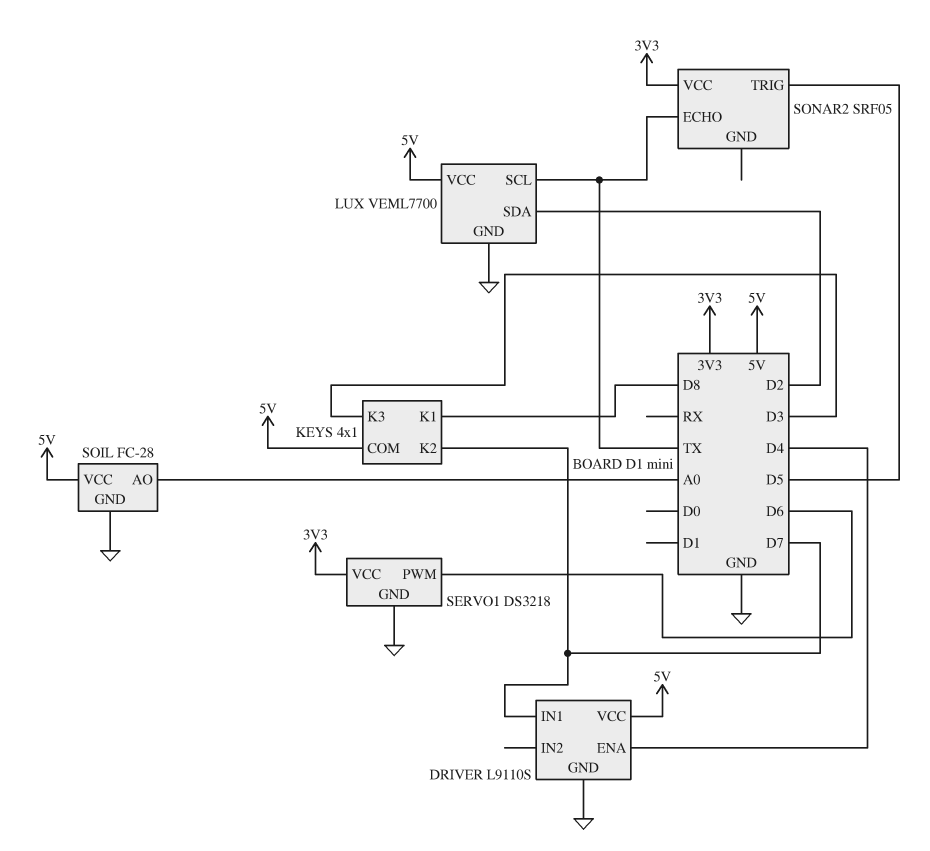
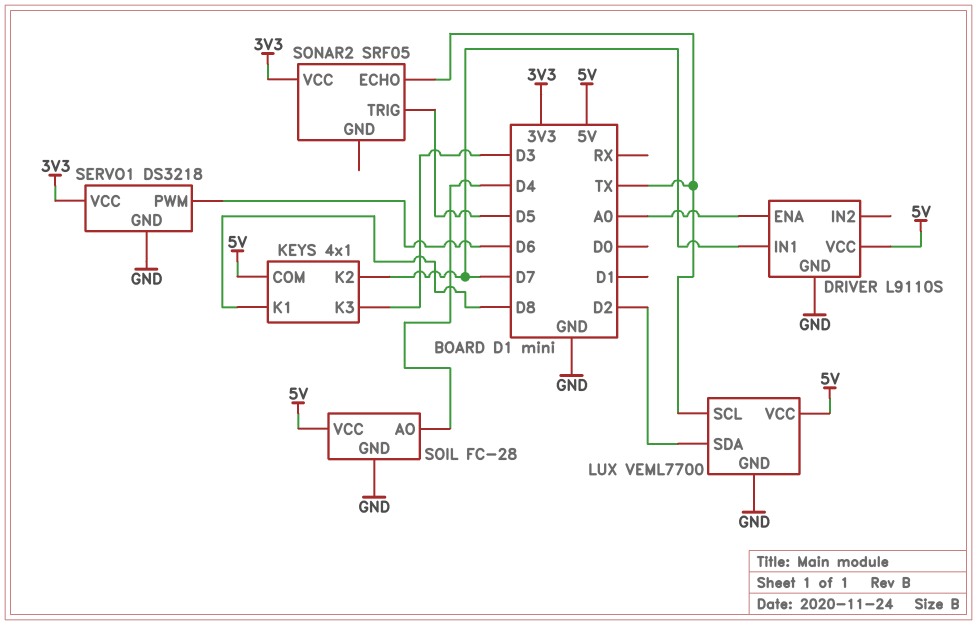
DRIVER pin ENA: D4 -> A0
SOIL pin AO: A0 -> D4

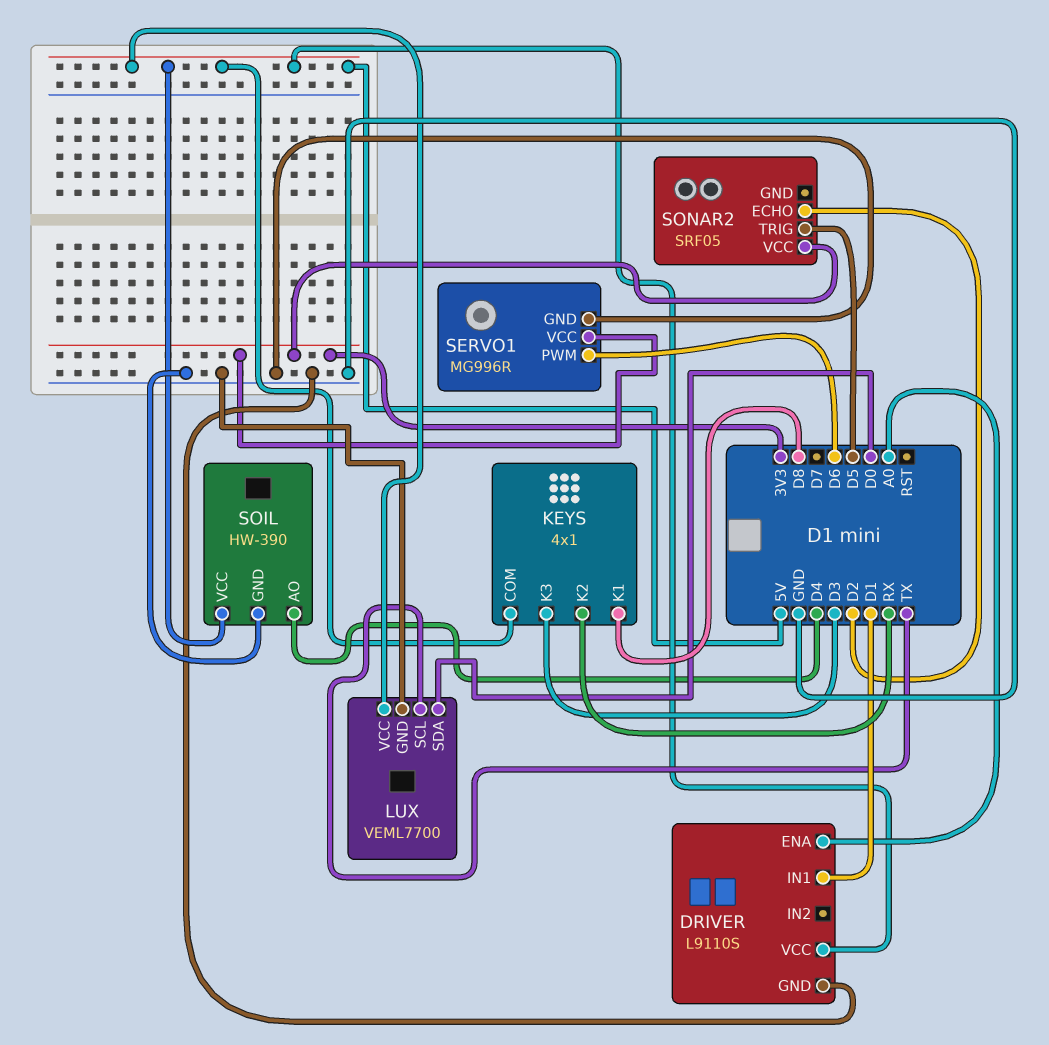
DRIVER pin IN1: D7 -> D1
KEYS pin K2: D7 -> RX
LUX pin SDA: D2 -> D0
SERVO1: DS3218 -> MG996R
SOIL: FC-28 -> HW-390
SONAR2 pin ECHO: TX -> D2

